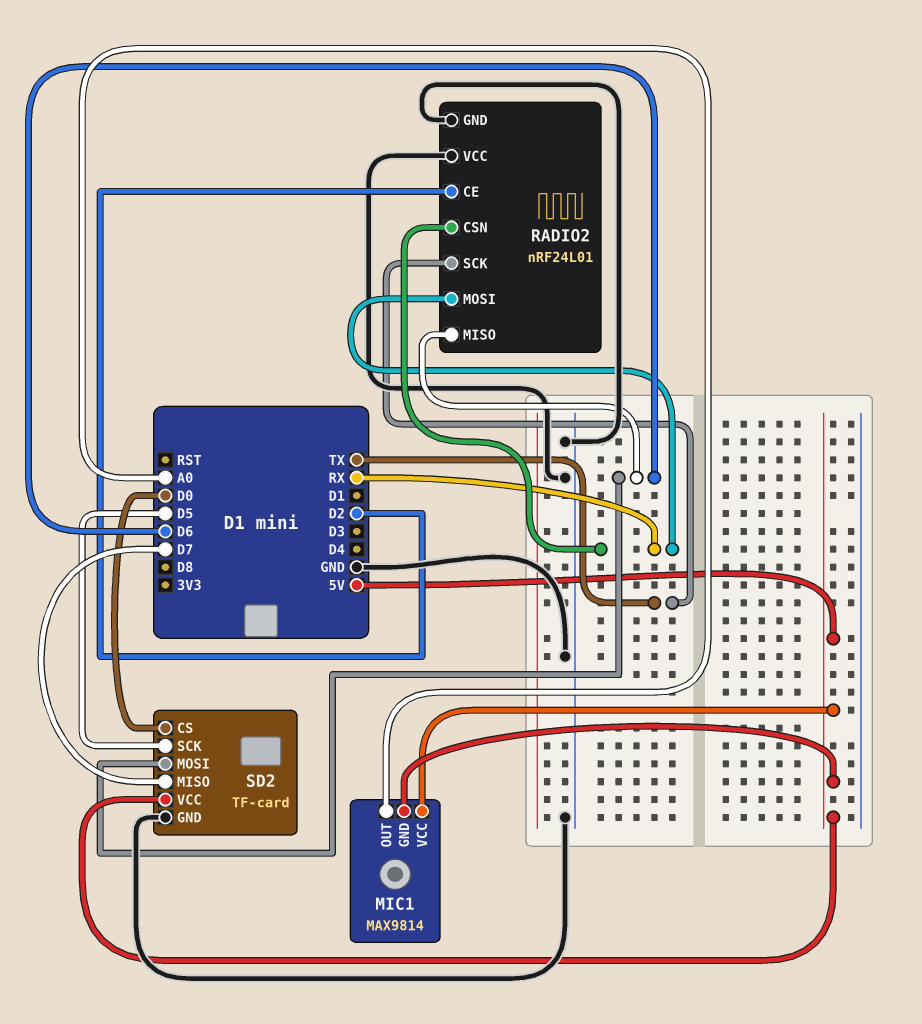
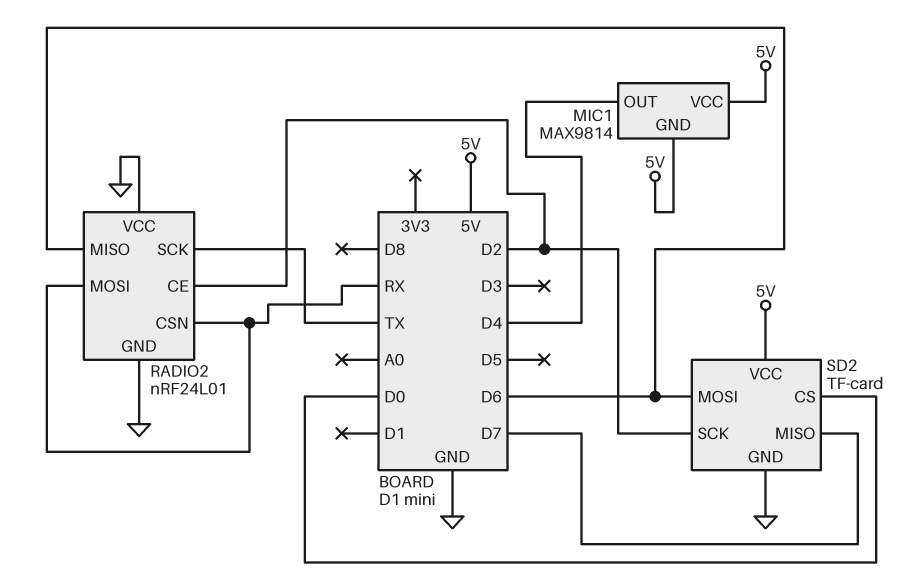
MIC1 pin OUT: A0 -> D4
SD2 pin SCK: D5 -> D2

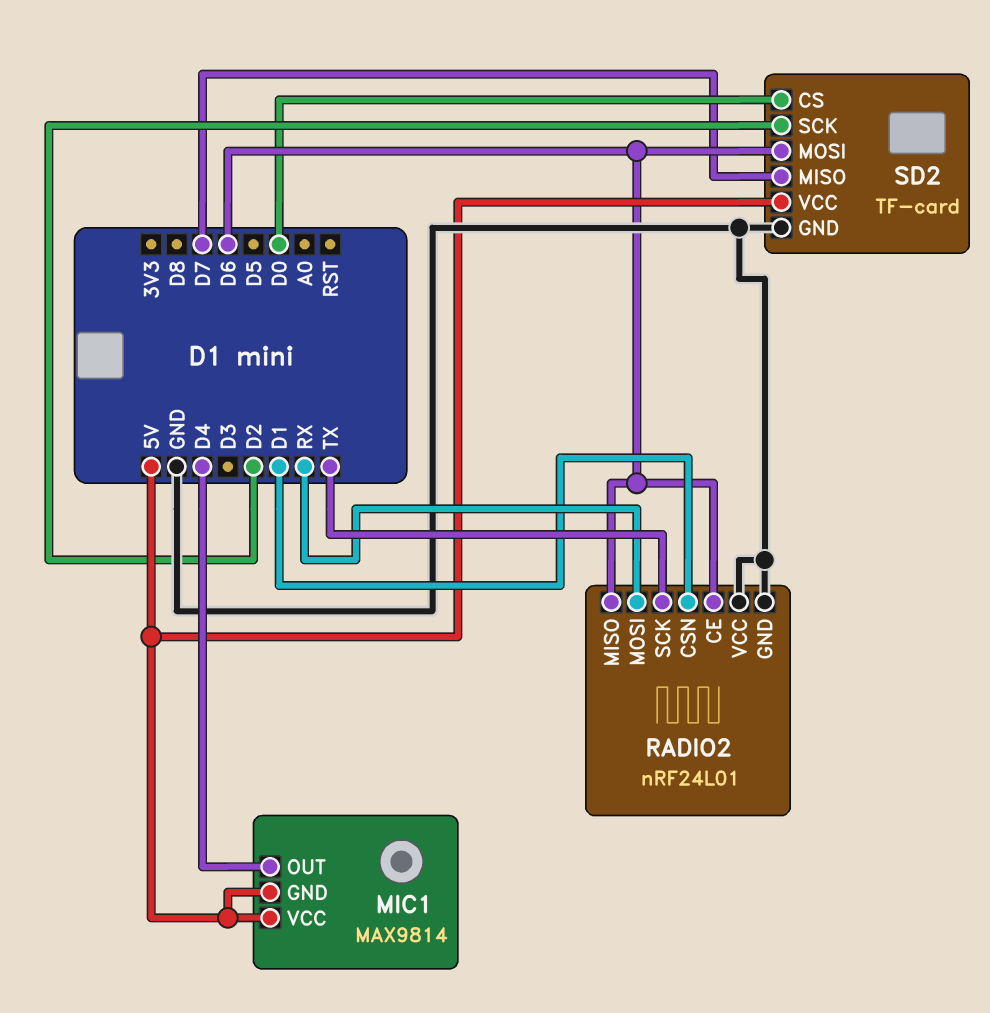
RADIO2 pin CE: D2 -> D6
RADIO2 pin CSN: RX -> D1

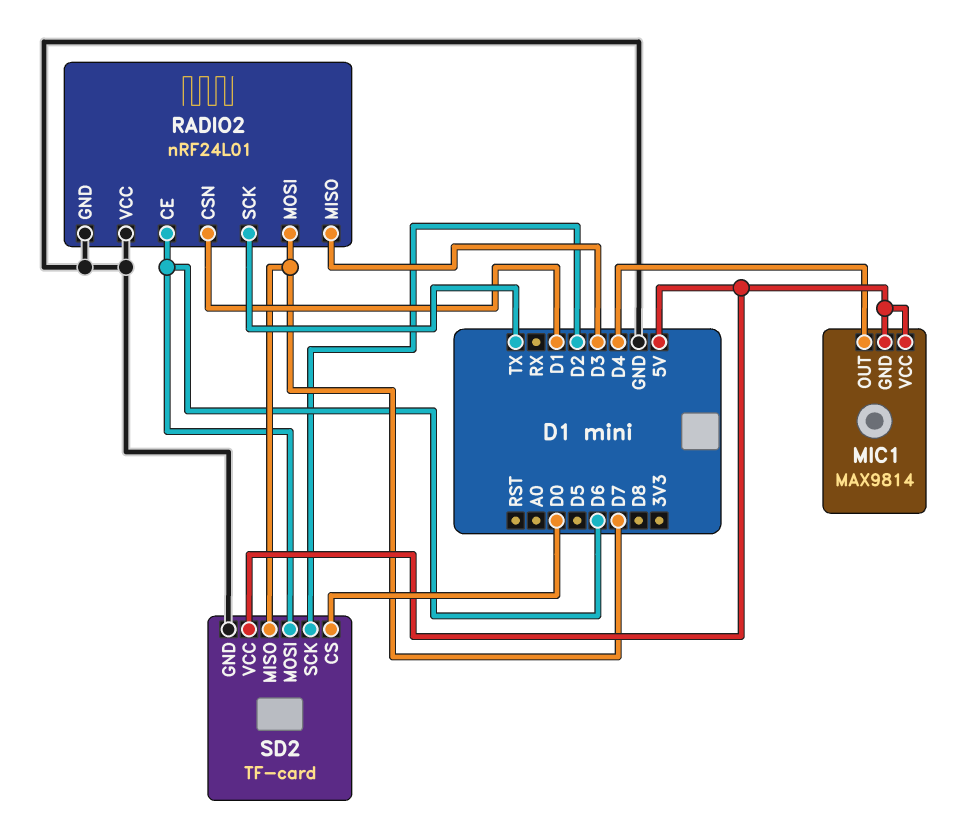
RADIO2 pin MISO: D6 -> D3
RADIO2 pin MOSI: RX -> D7

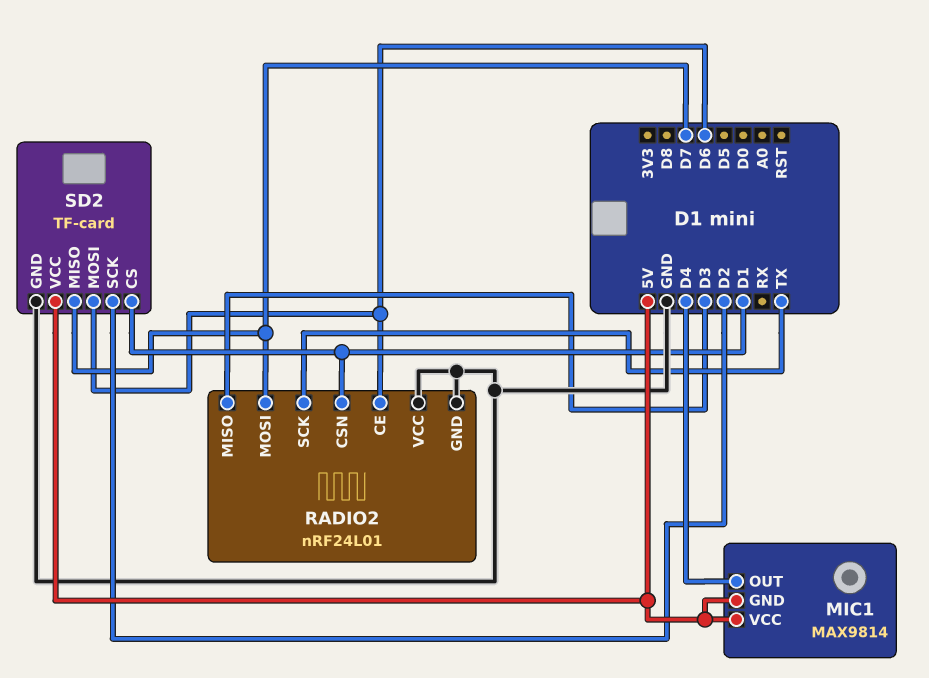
SD2 pin CS: D0 -> D1

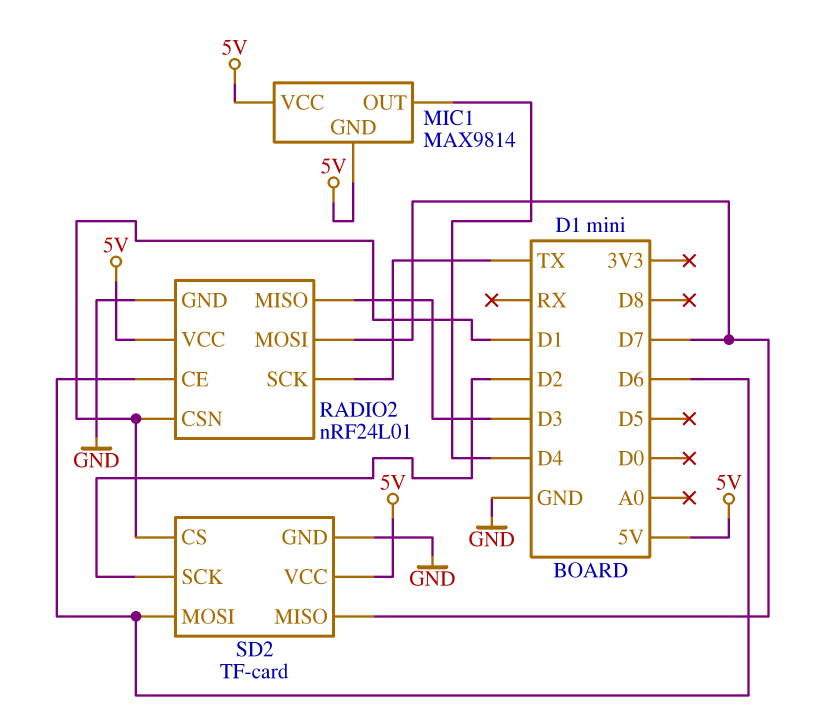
RADIO2 pin VCC: GND -> 5V

